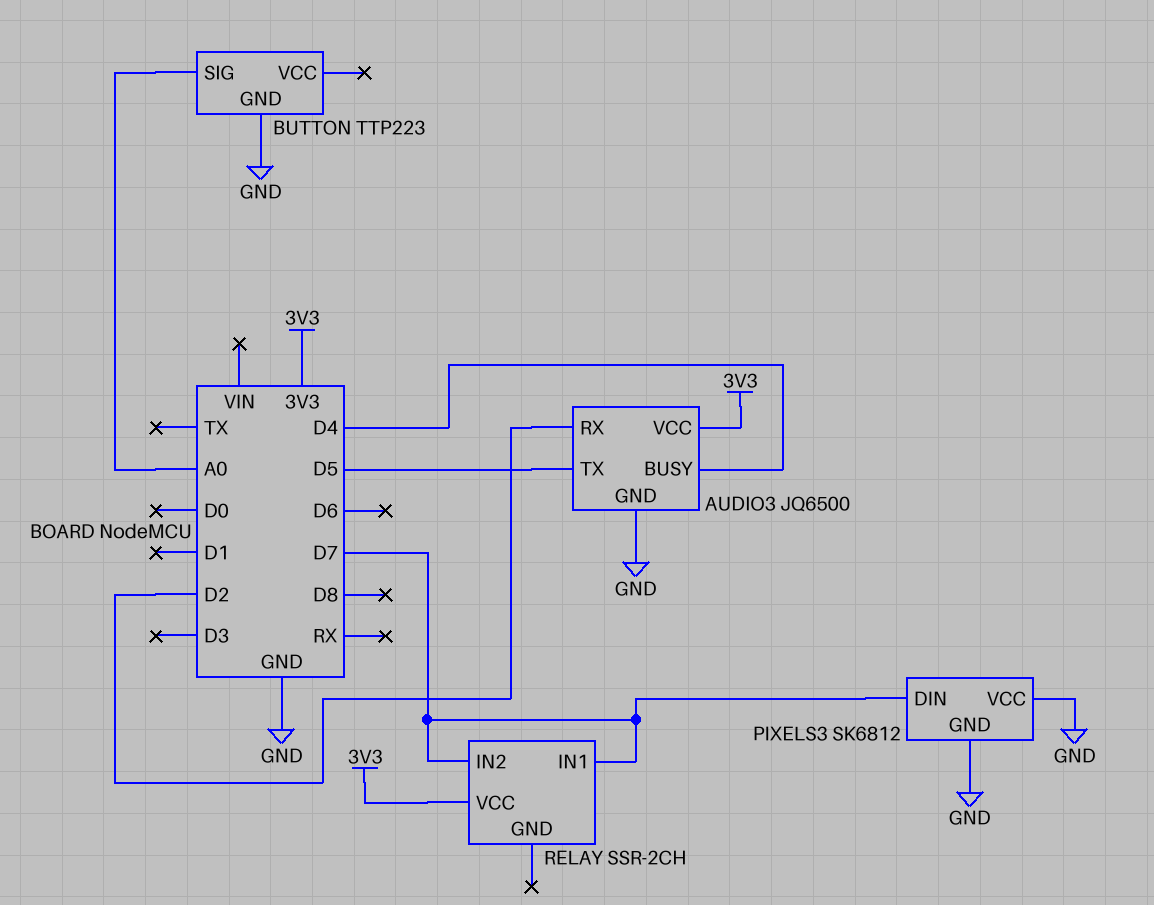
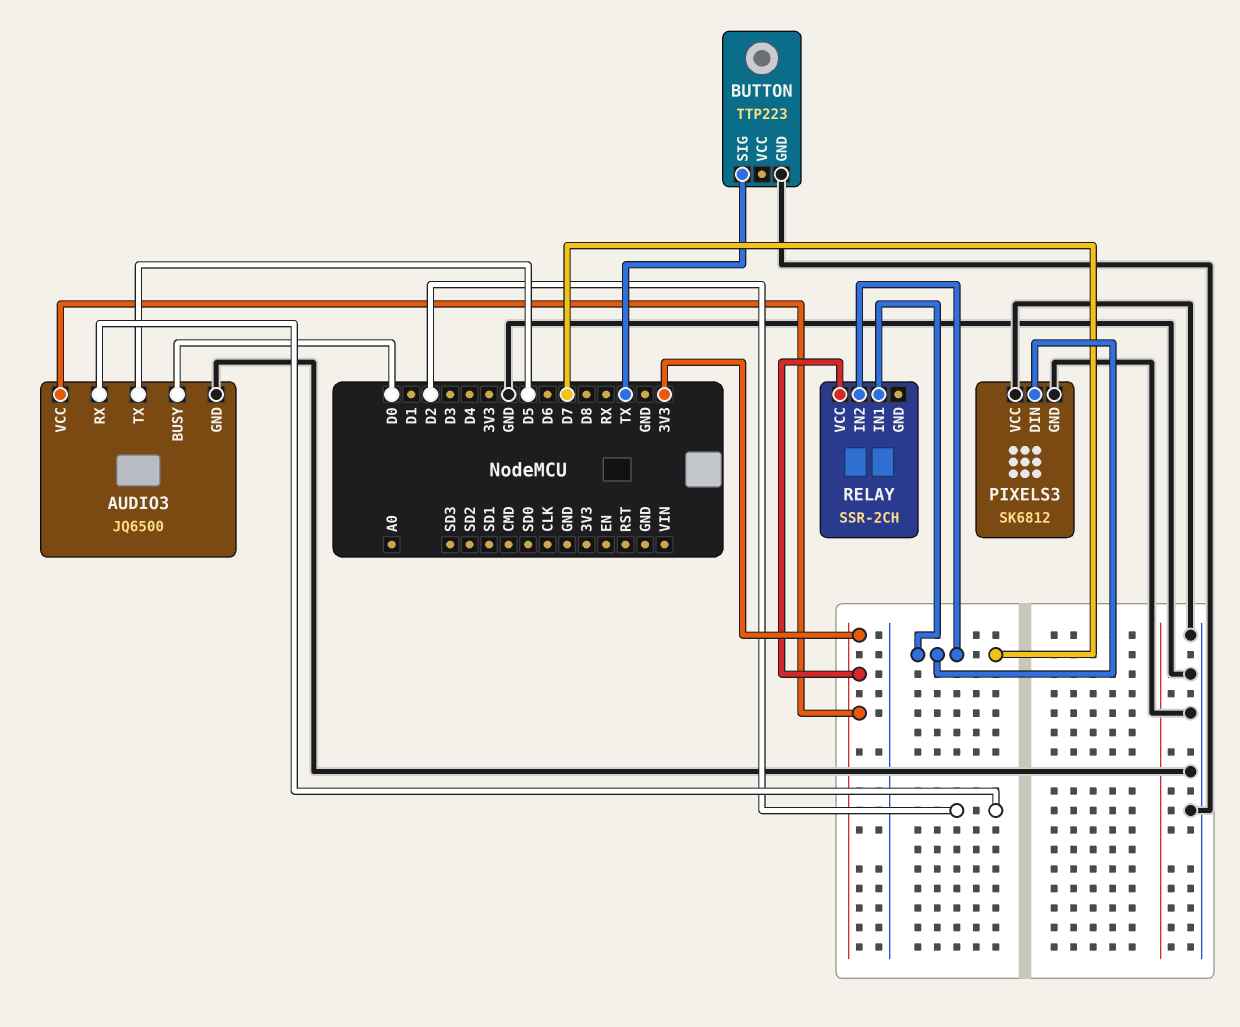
AUDIO3 pin BUSY: D4 -> D0
BUTTON pin SIG: A0 -> TX

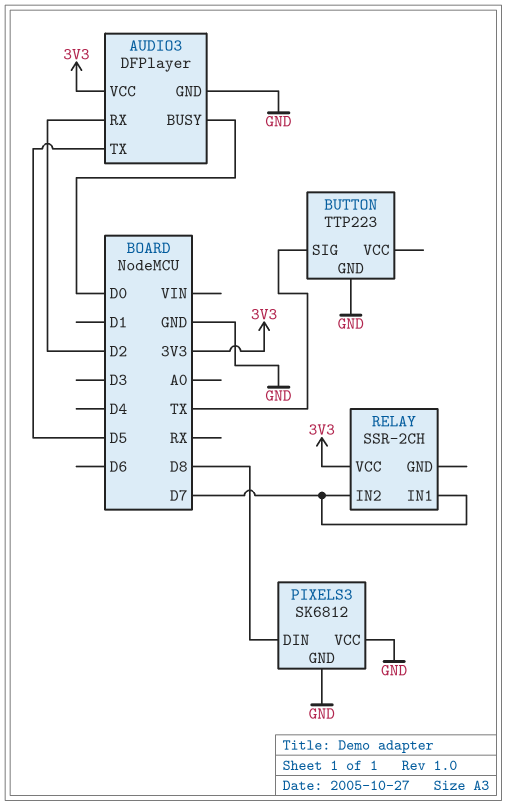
AUDIO3: JQ6500 -> DFPlayer
PIXELS3 pin DIN: D7 -> D8

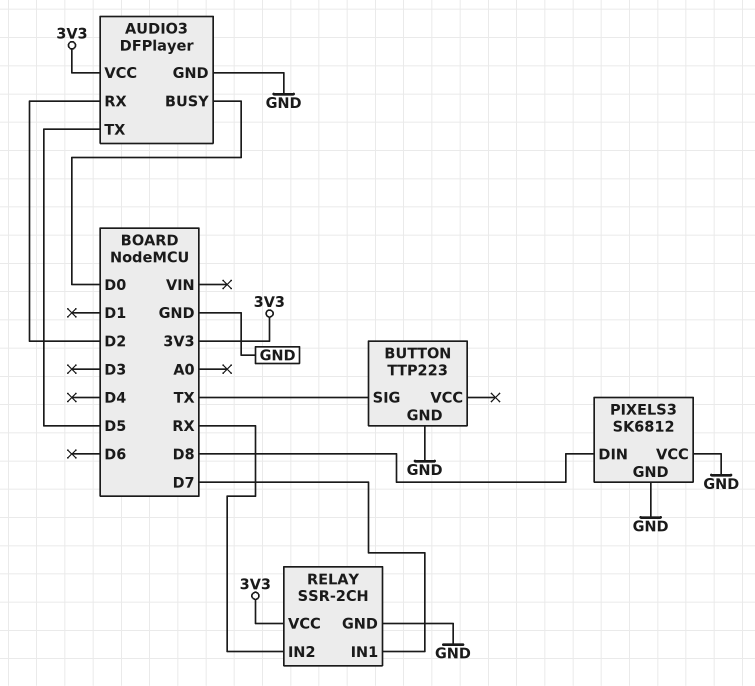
RELAY pin GND: none -> GND
RELAY pin IN2: D7 -> RX

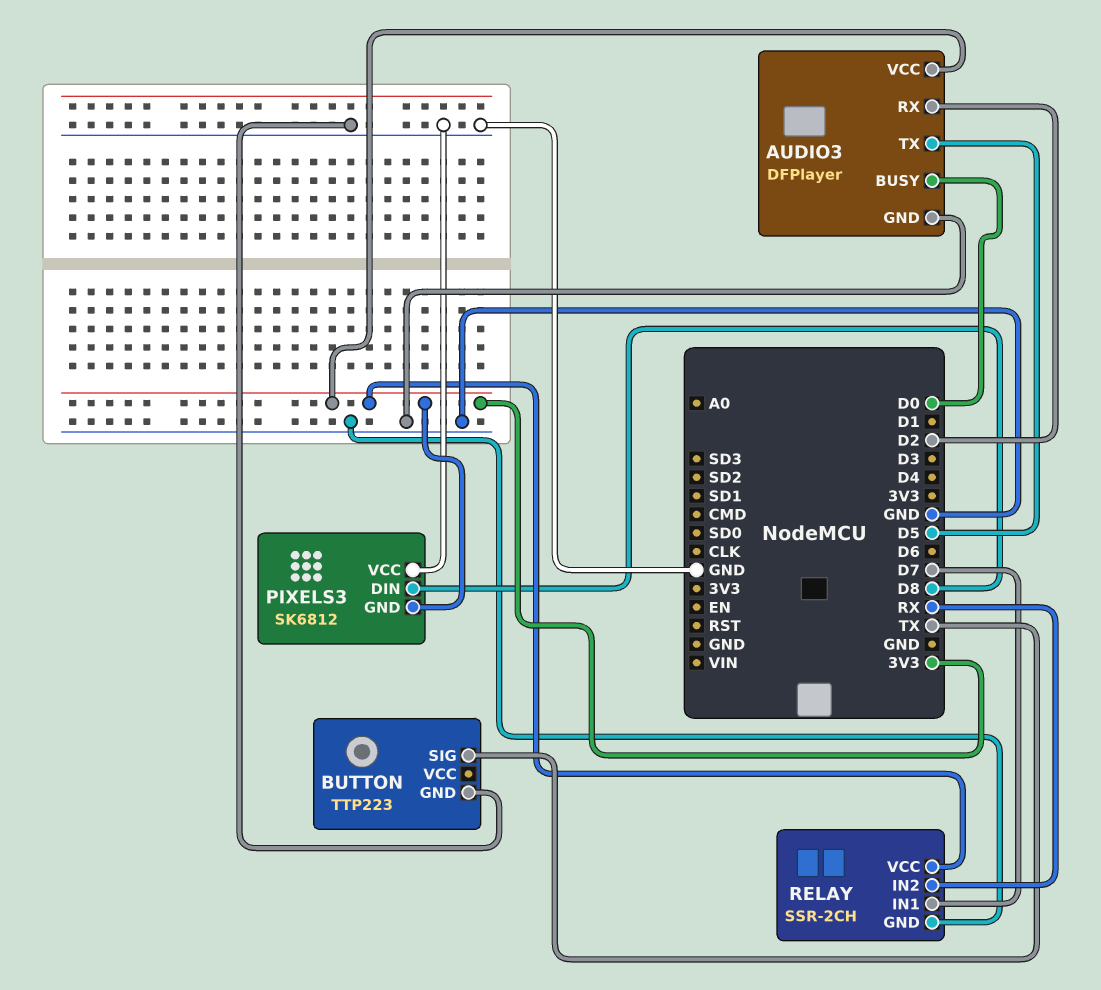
PIXELS3 pin GND: GND -> 3V3

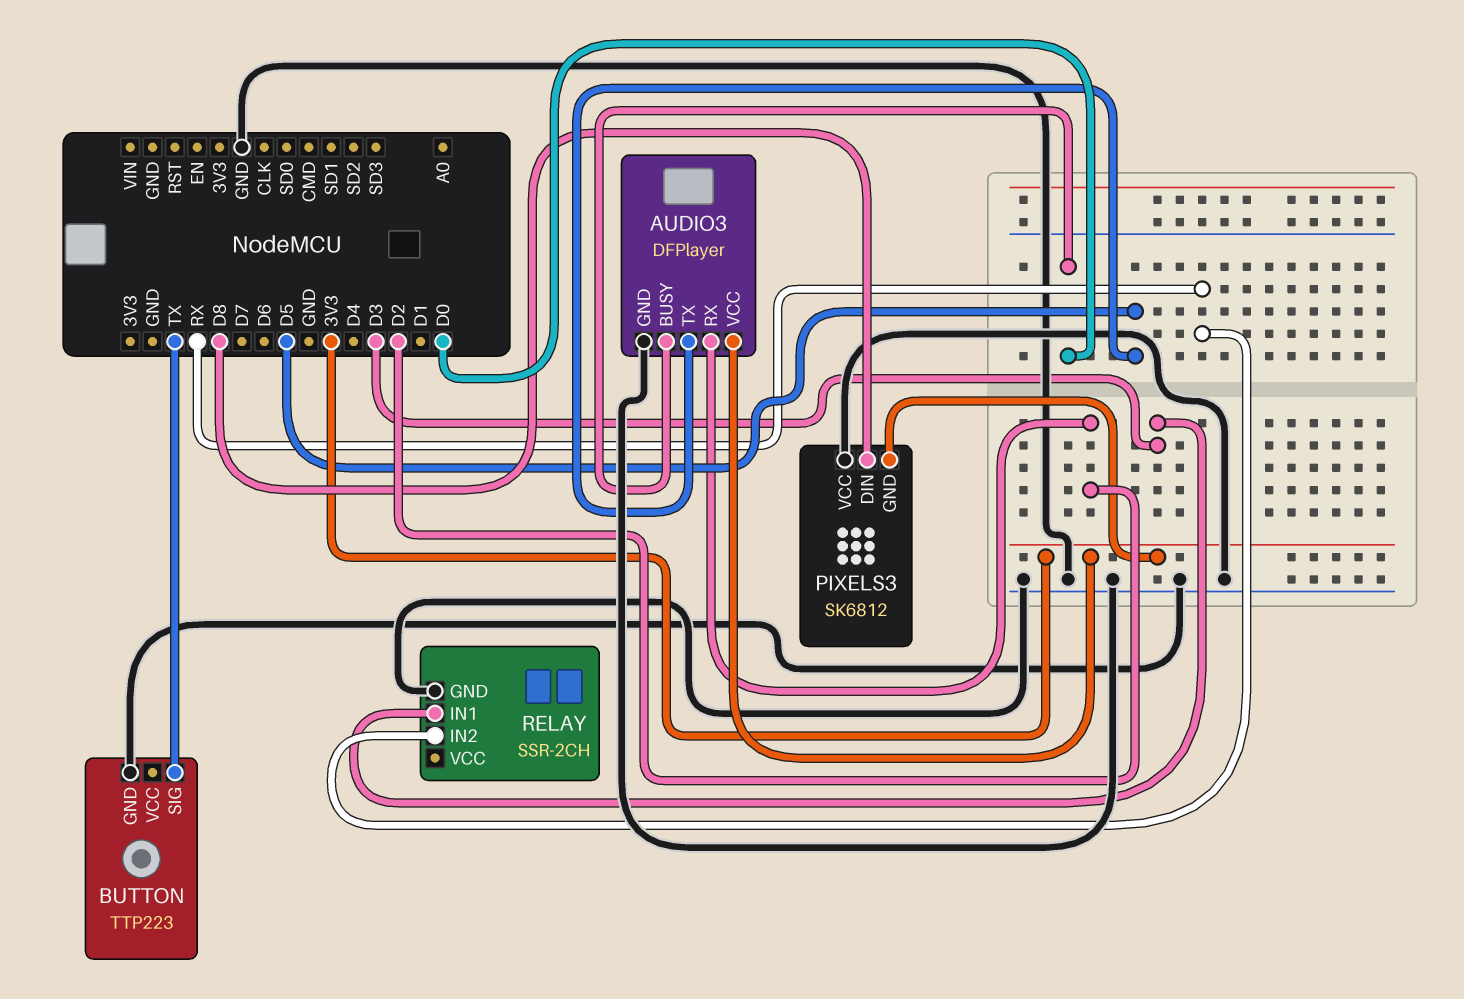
RELAY pin IN1: D7 -> D3
RELAY pin VCC: 3V3 -> none

